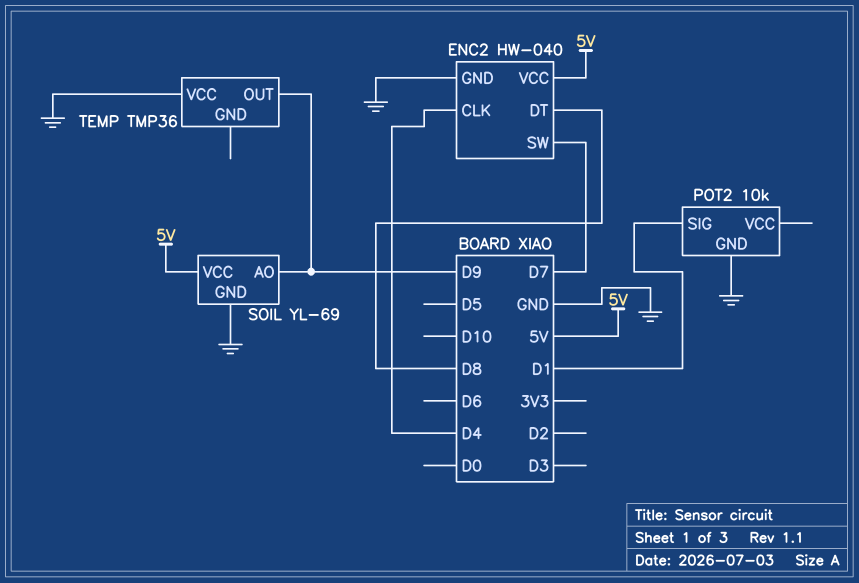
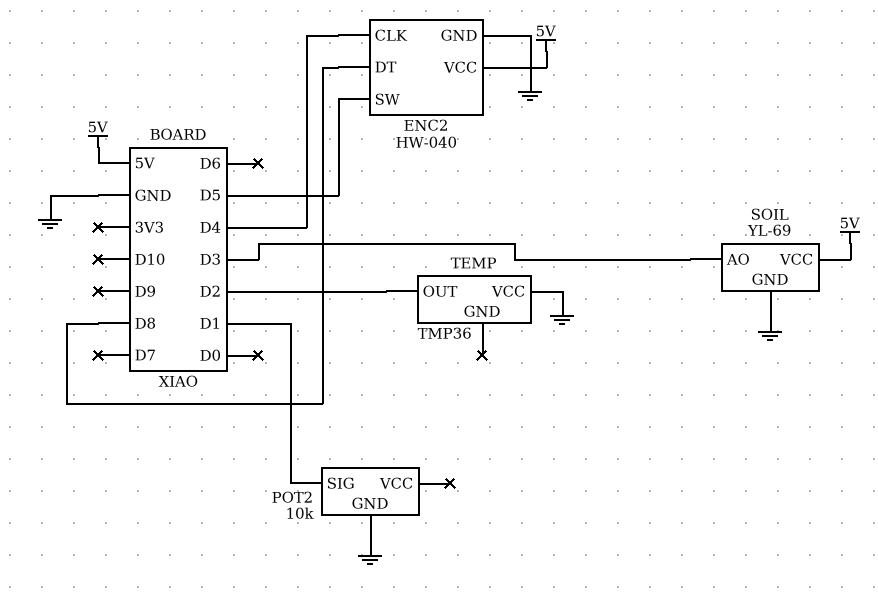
ENC2 pin SW: D7 -> D5
SOIL pin AO: D9 -> D3
TEMP pin OUT: D9 -> D2

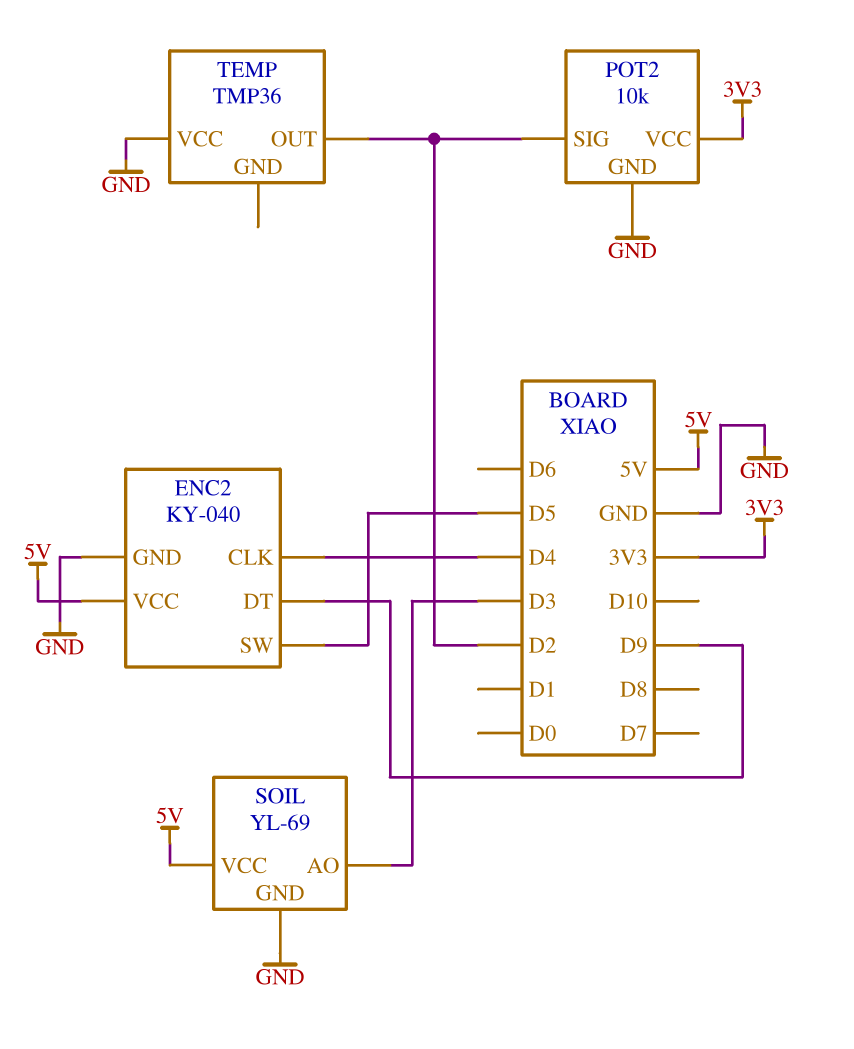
ENC2: HW-040 -> KY-040
ENC2 pin DT: D8 -> D9
POT2 pin SIG: D1 -> D2
POT2 pin VCC: none -> 3V3

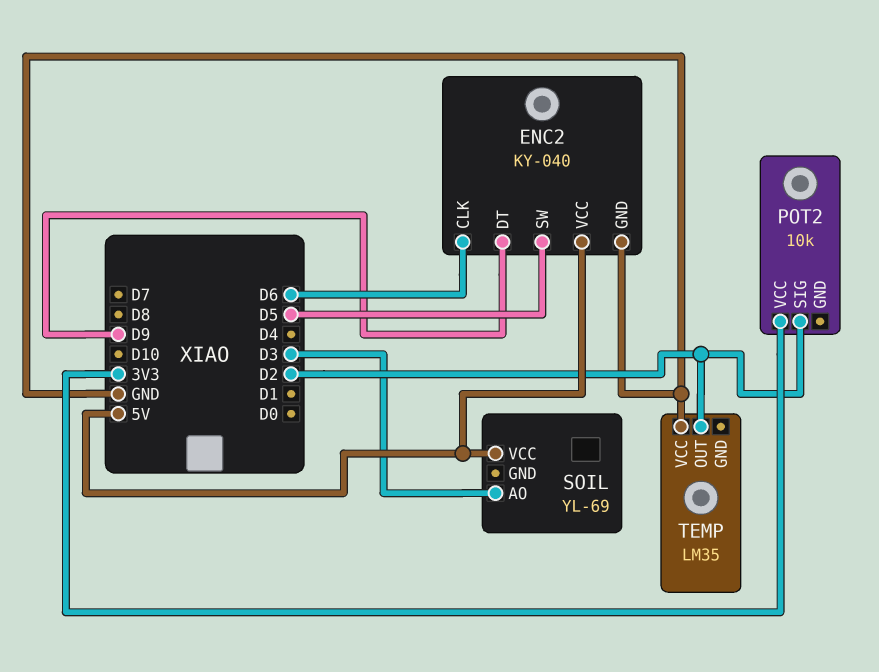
ENC2 pin CLK: D4 -> D6
POT2 pin GND: GND -> none
SOIL pin GND: GND -> none
TEMP: TMP36 -> LM35

